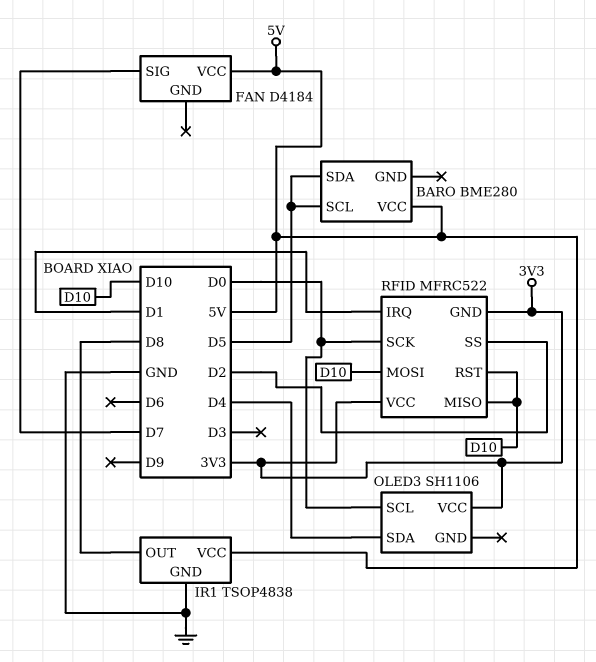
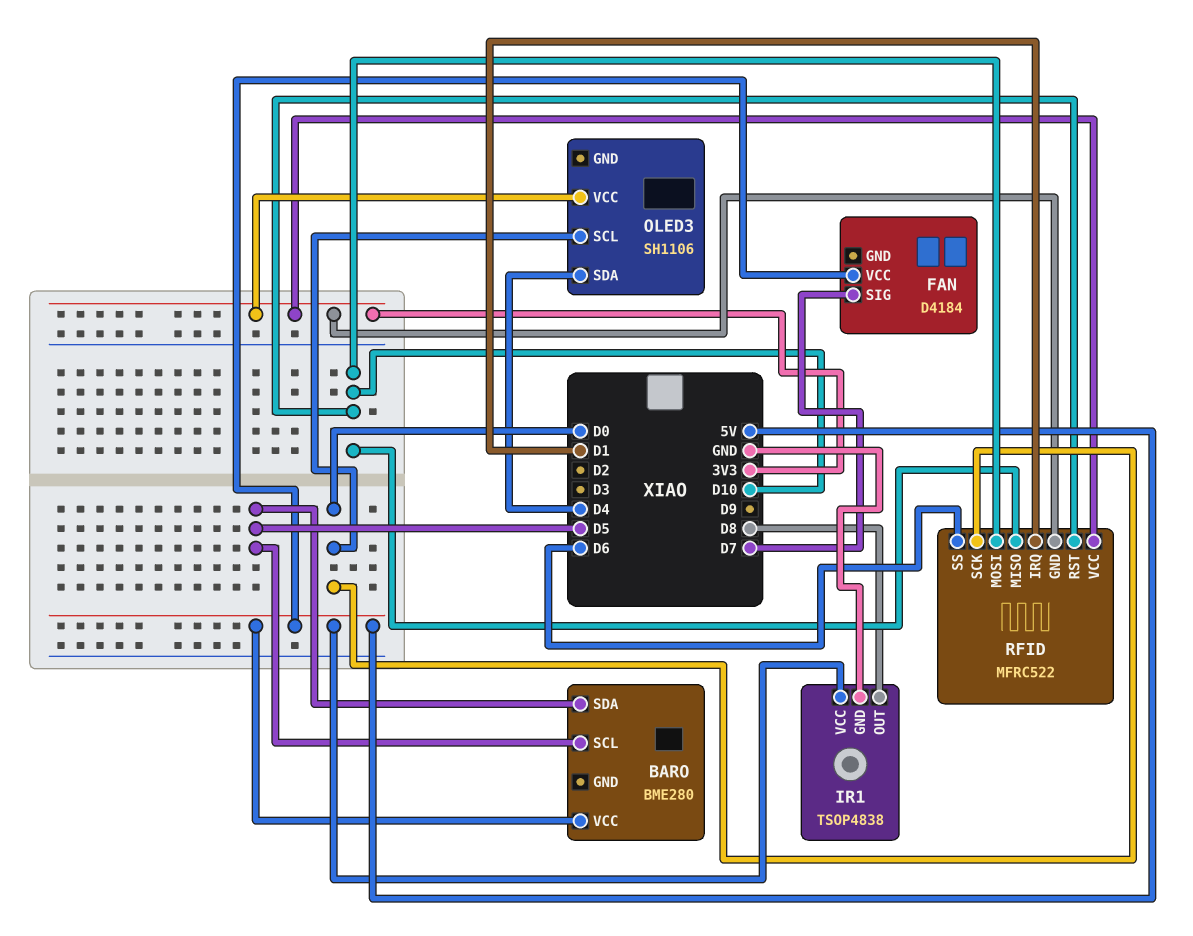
RFID pin SS: D2 -> D6

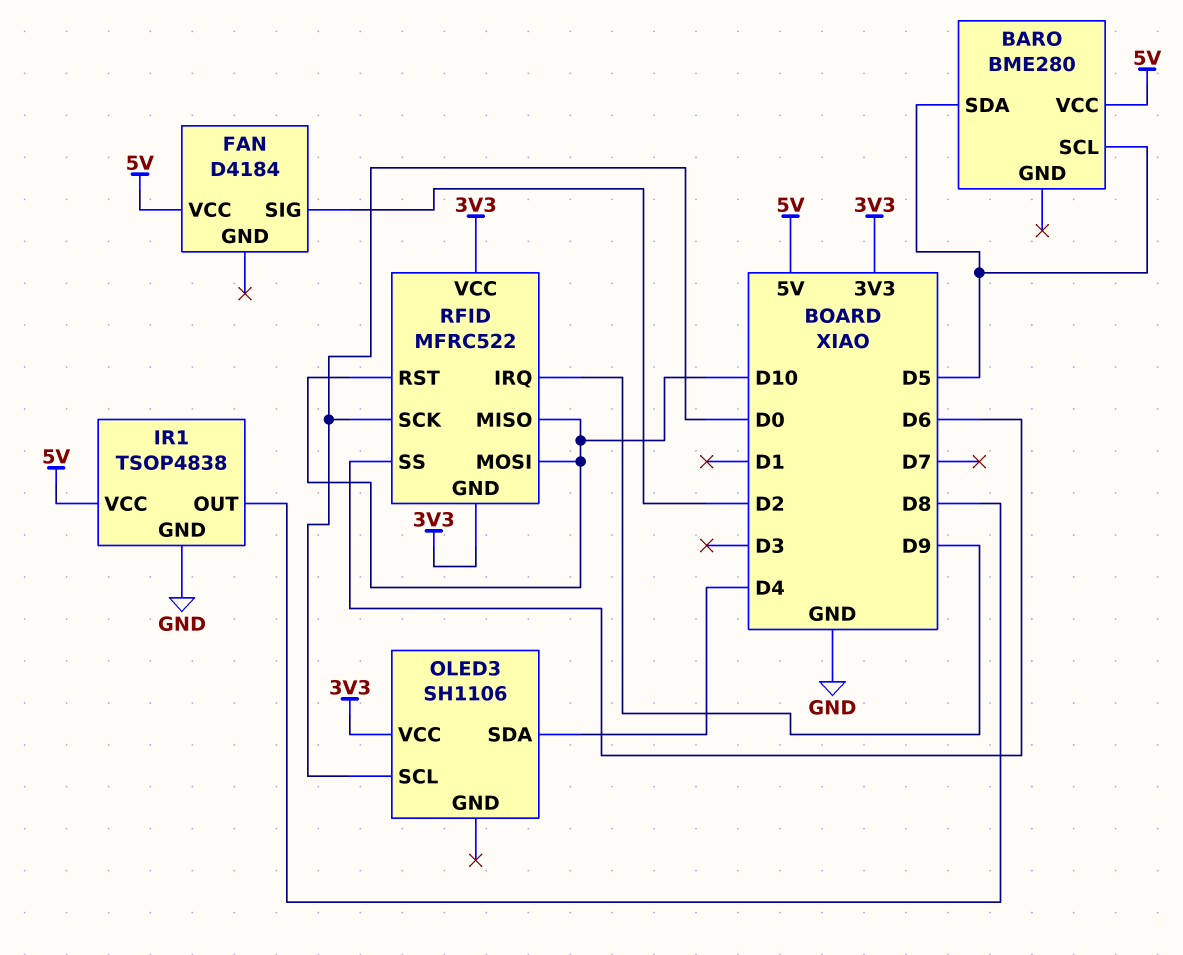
FAN pin SIG: D7 -> D2
RFID pin IRQ: D1 -> D9

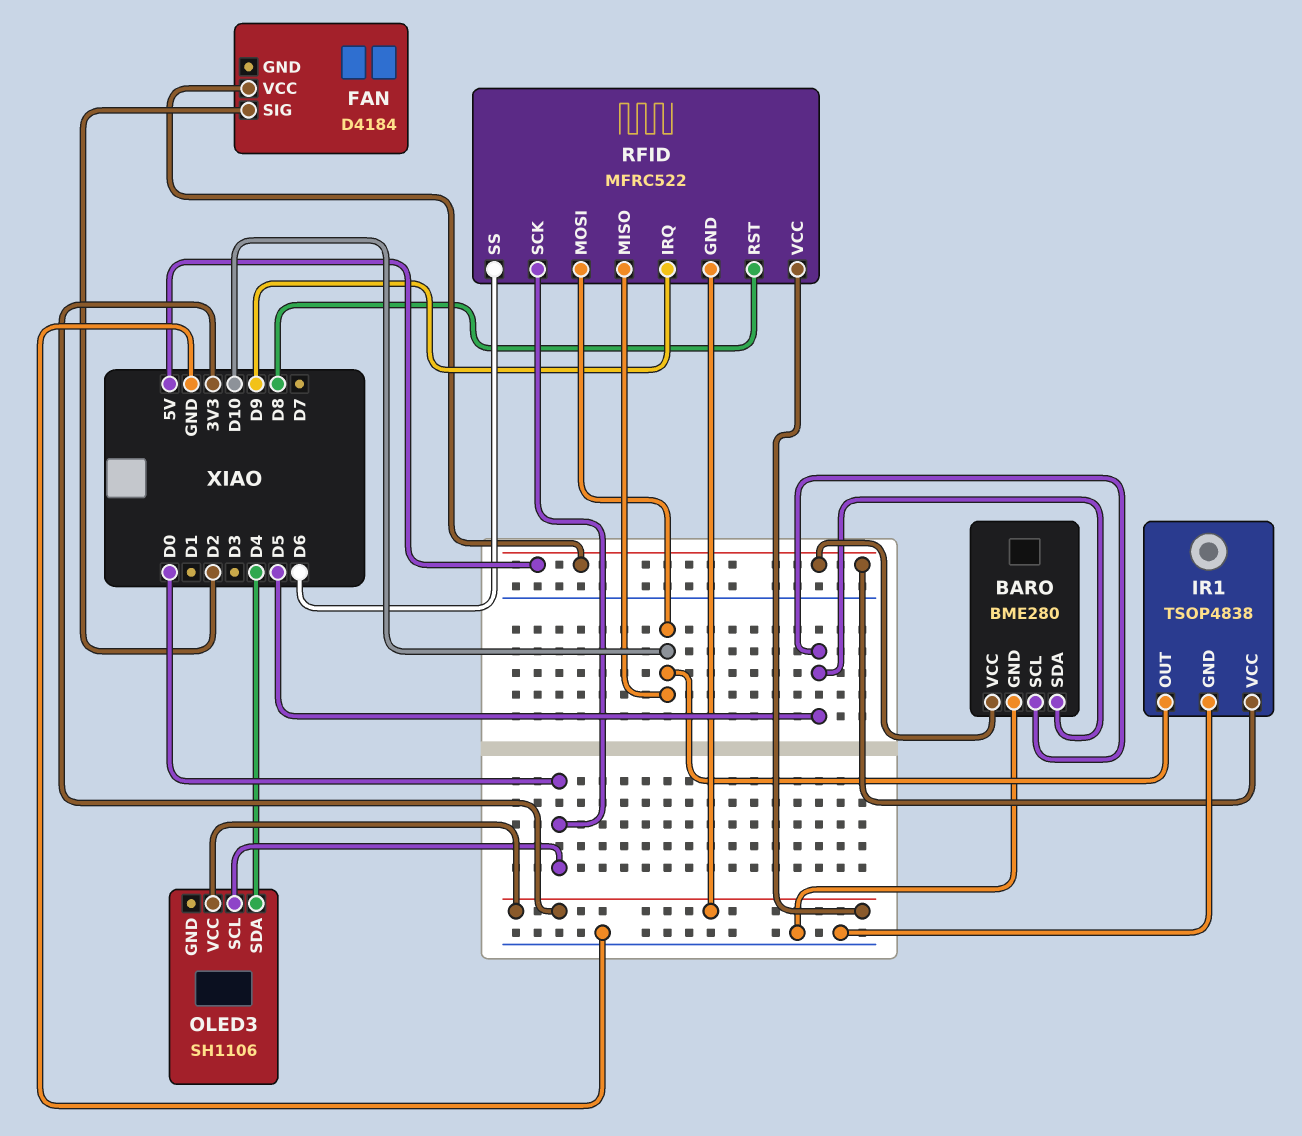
BARO pin GND: none -> GND
IR1 pin OUT: D8 -> D10
RFID pin RST: D10 -> D8

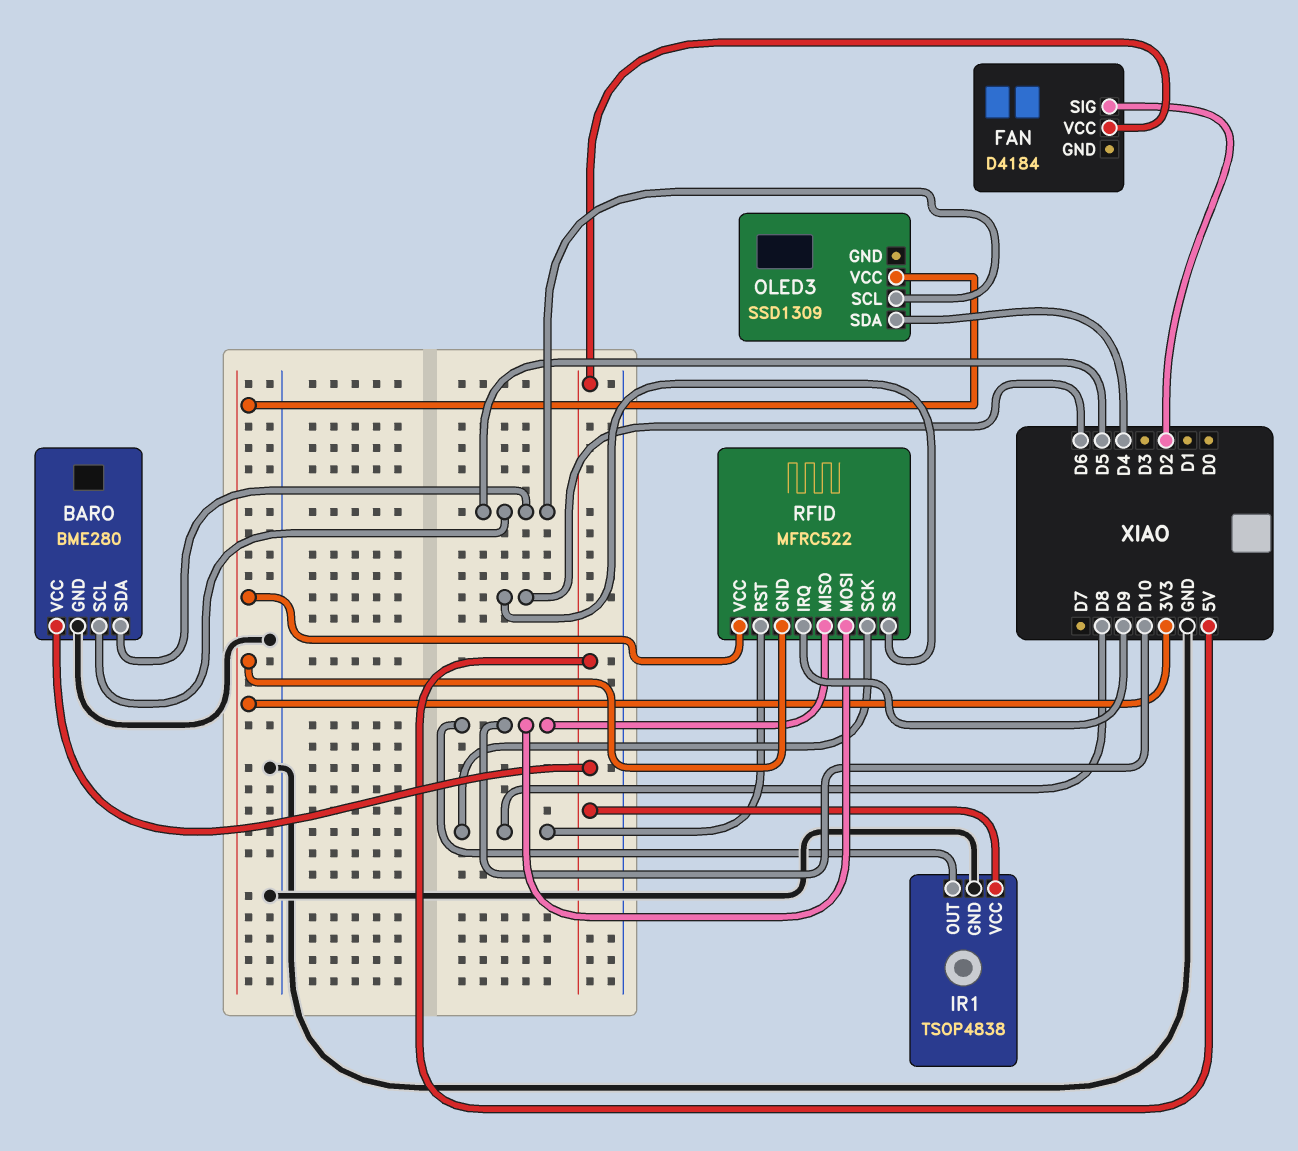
OLED3: SH1106 -> SSD1309
OLED3 pin SCL: D0 -> D5
RFID pin SCK: D0 -> D8

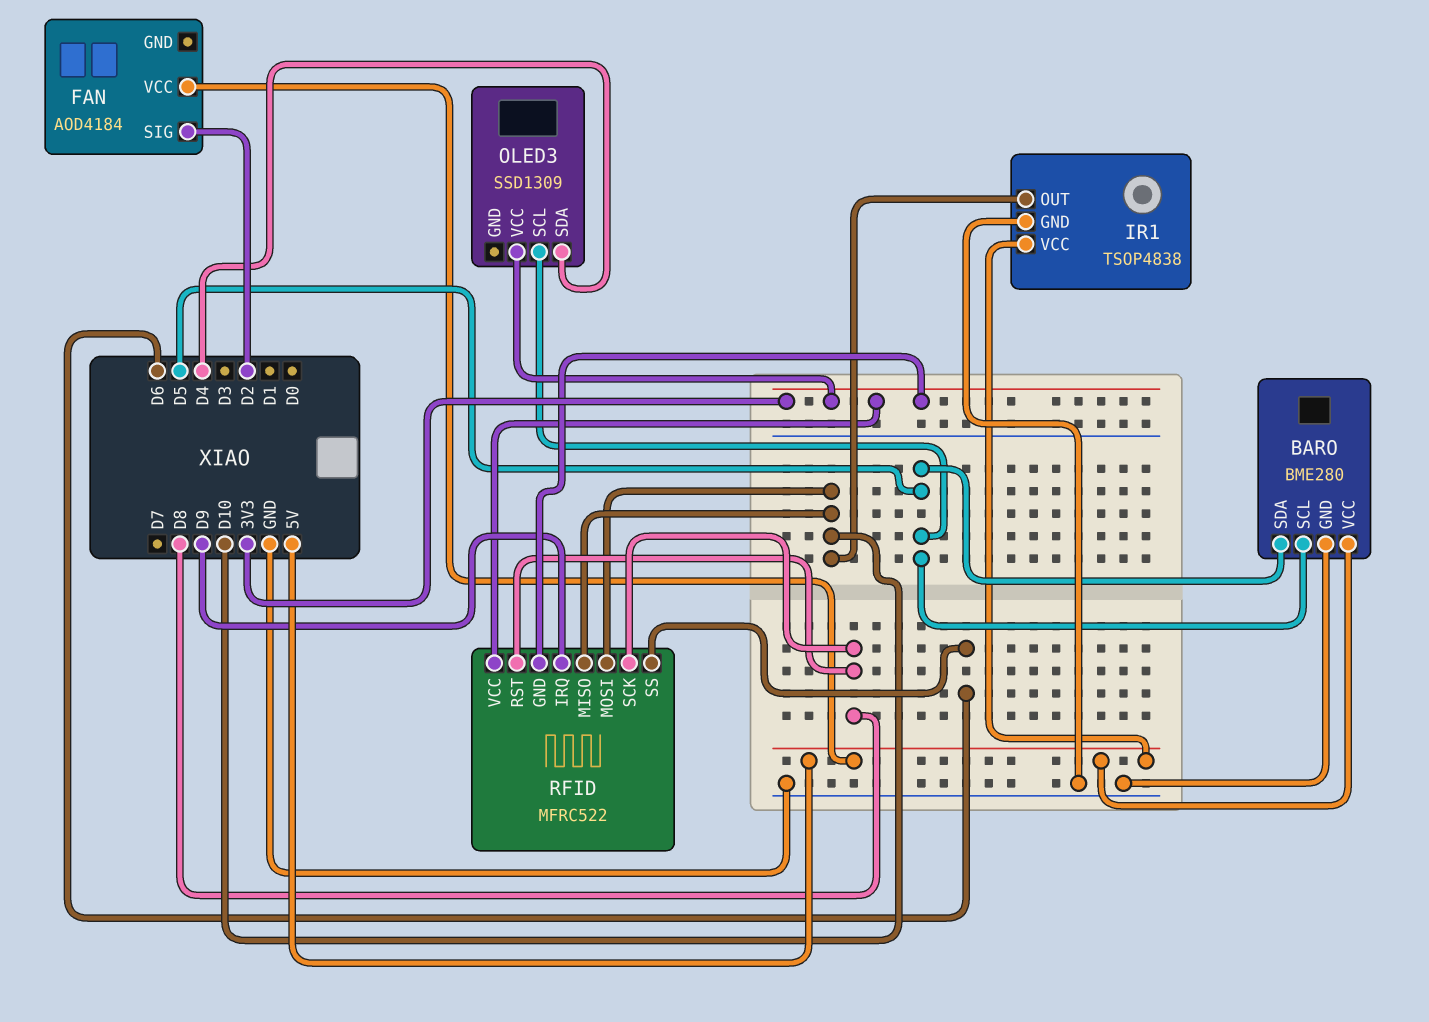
FAN: D4184 -> AOD4184

